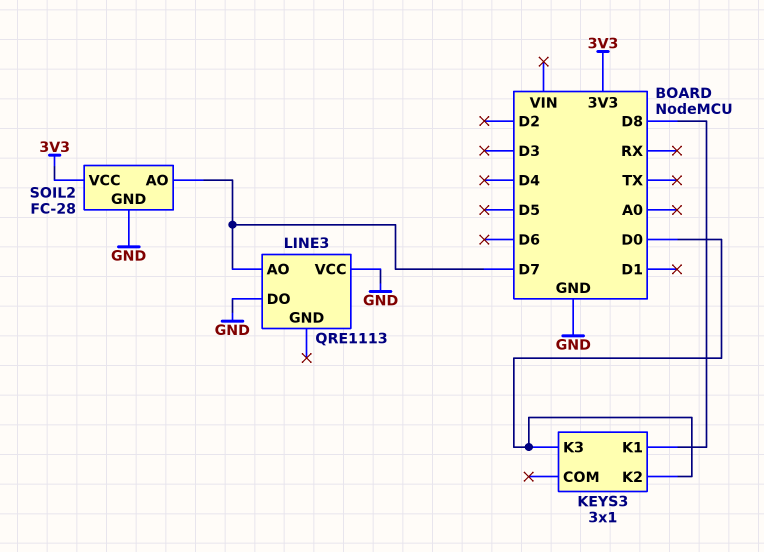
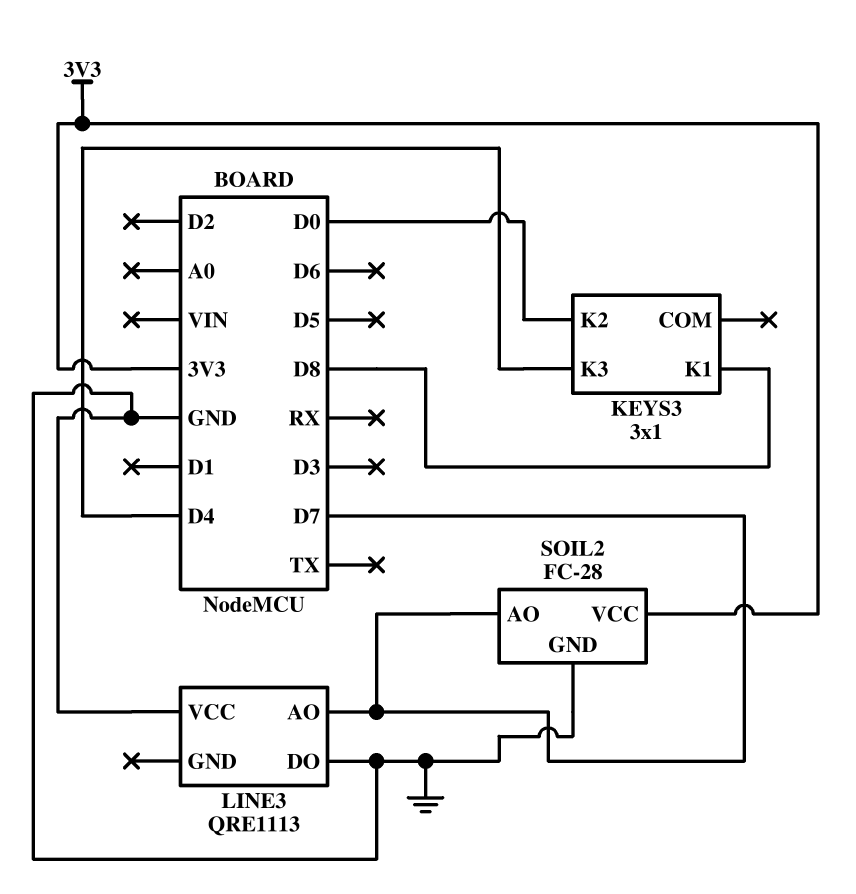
KEYS3 pin K3: D0 -> D4

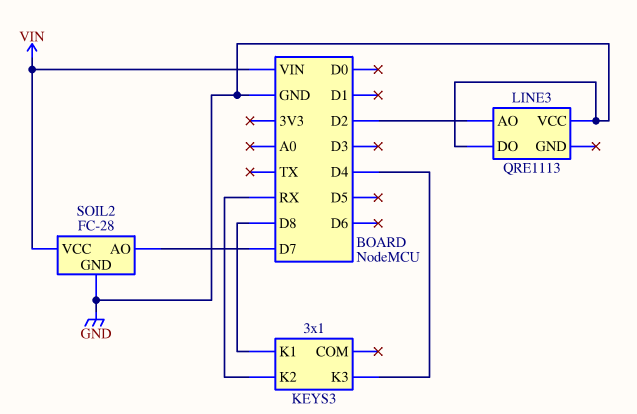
KEYS3 pin K2: D0 -> RX
LINE3 pin AO: D7 -> D2
SOIL2 pin VCC: 3V3 -> VIN

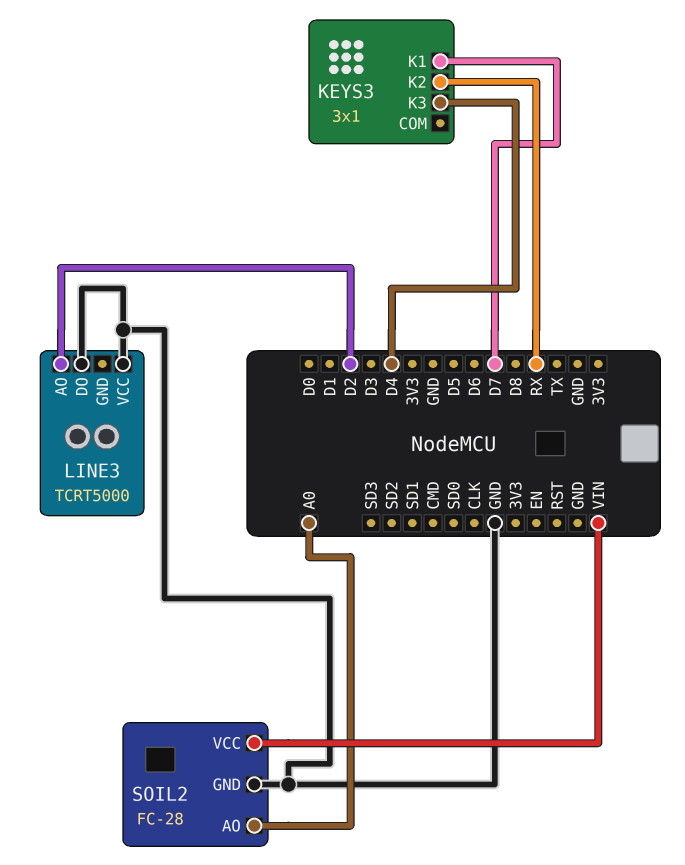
KEYS3 pin K1: D8 -> D7
LINE3: QRE1113 -> TCRT5000
SOIL2 pin AO: D7 -> A0

